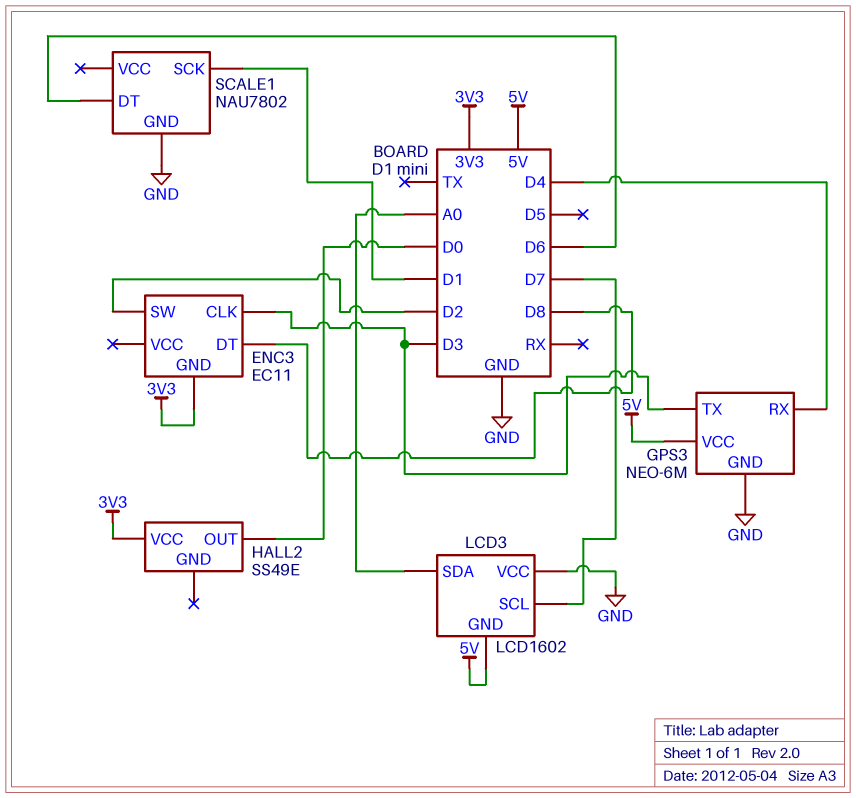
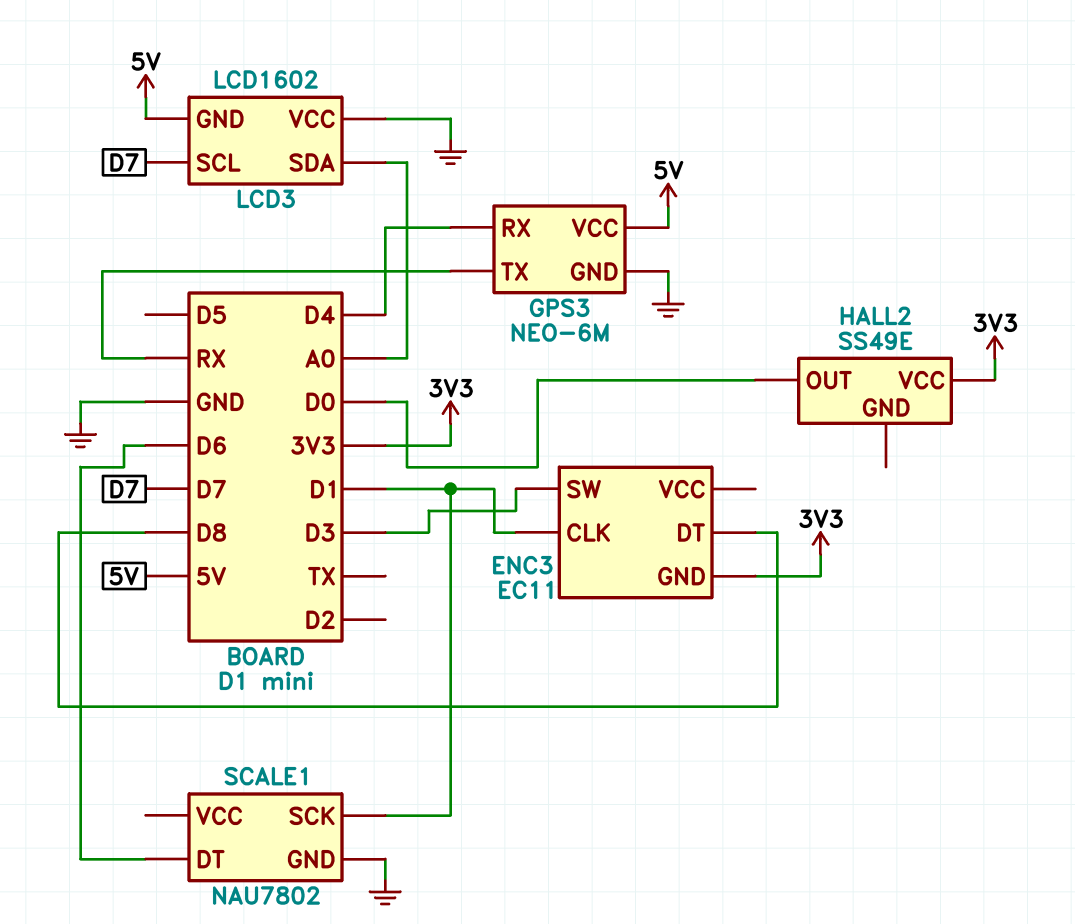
ENC3 pin CLK: D3 -> D1
ENC3 pin SW: D2 -> D3
GPS3 pin TX: D3 -> RX

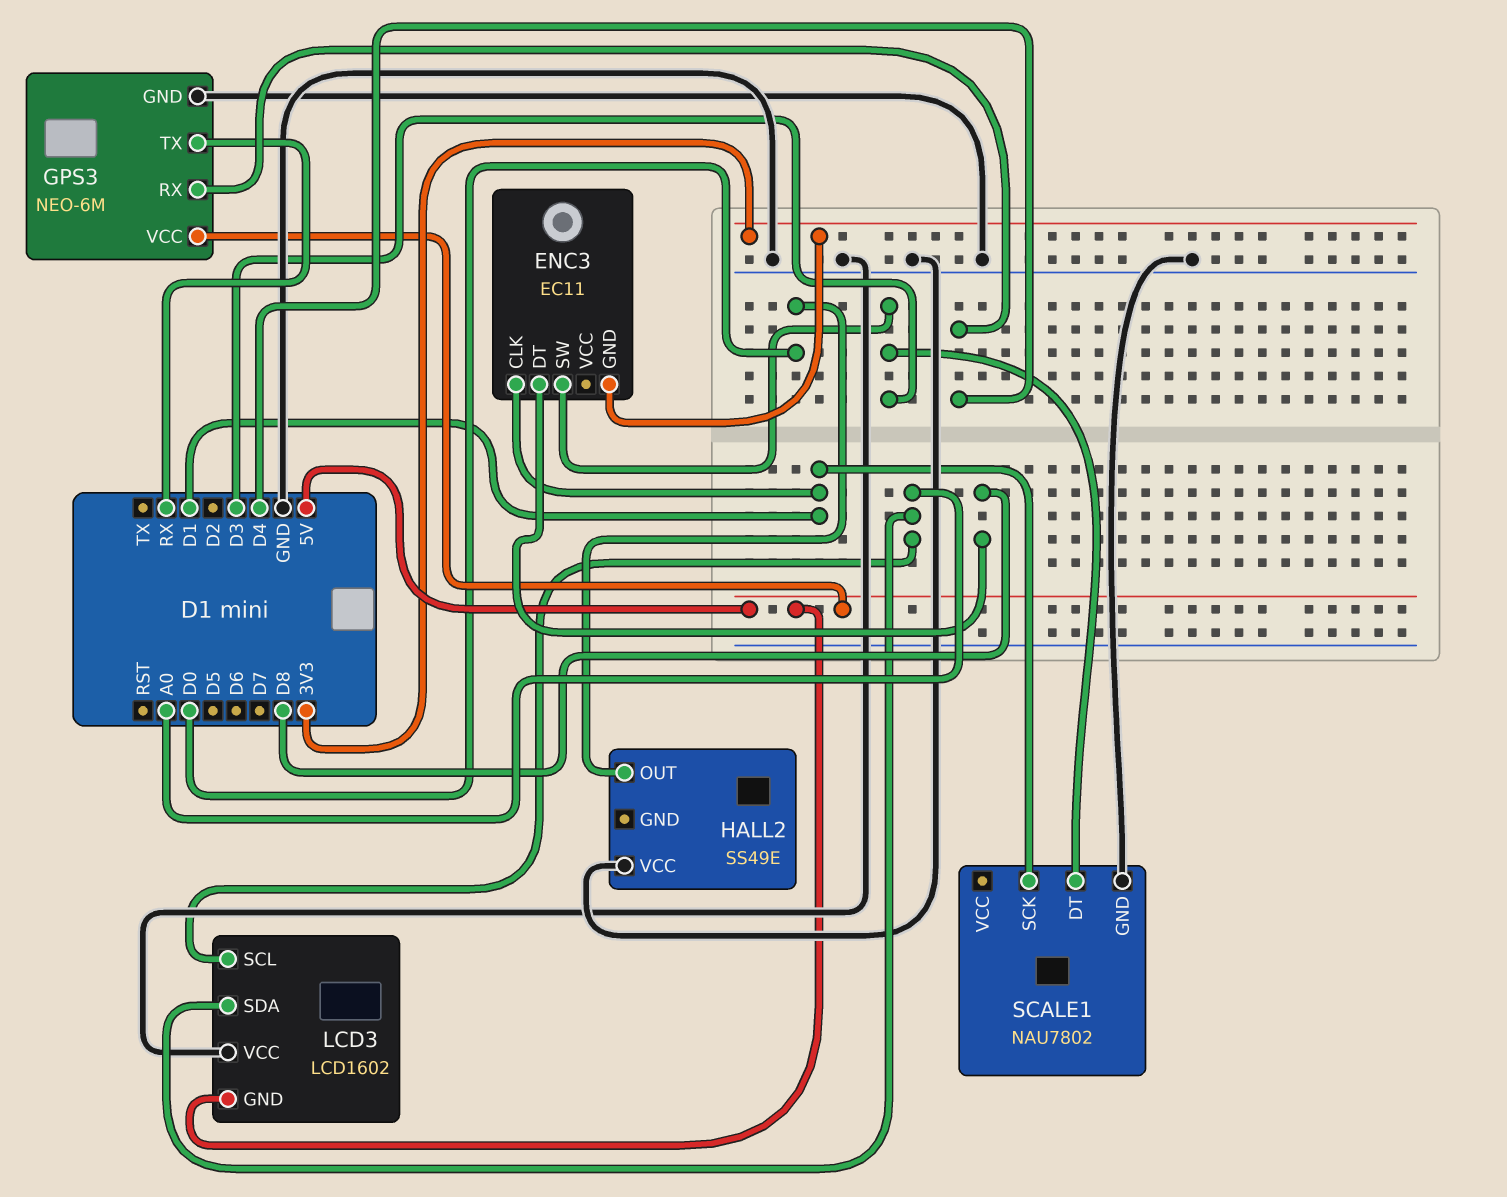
HALL2 pin VCC: 3V3 -> GND
LCD3 pin SCL: D7 -> A0
SCALE1 pin DT: D6 -> D3

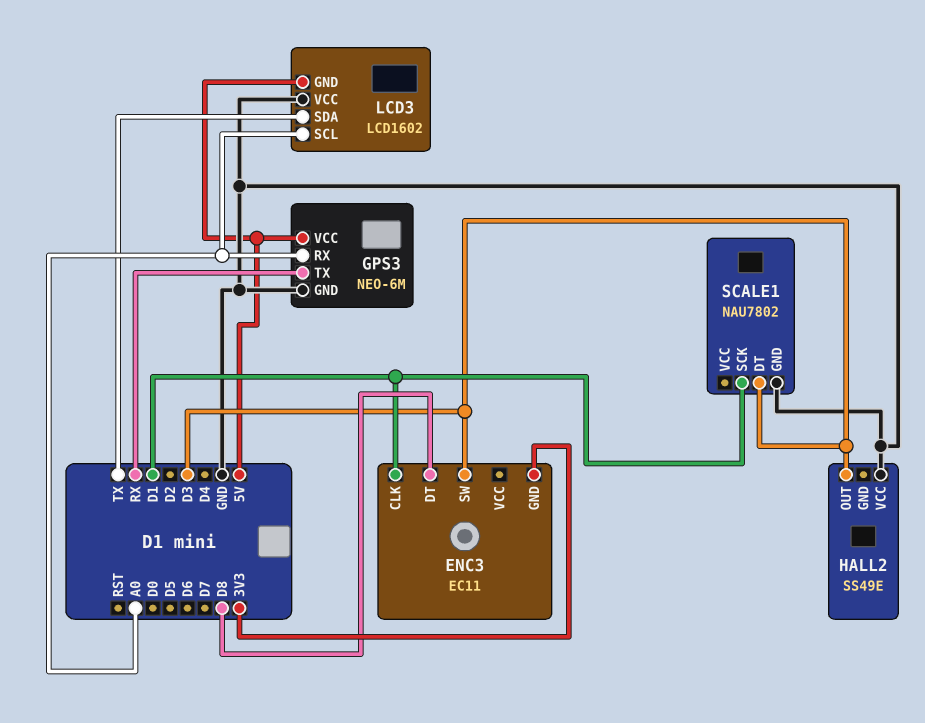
GPS3 pin RX: D4 -> A0
HALL2 pin OUT: D0 -> D3
LCD3 pin SDA: A0 -> TX

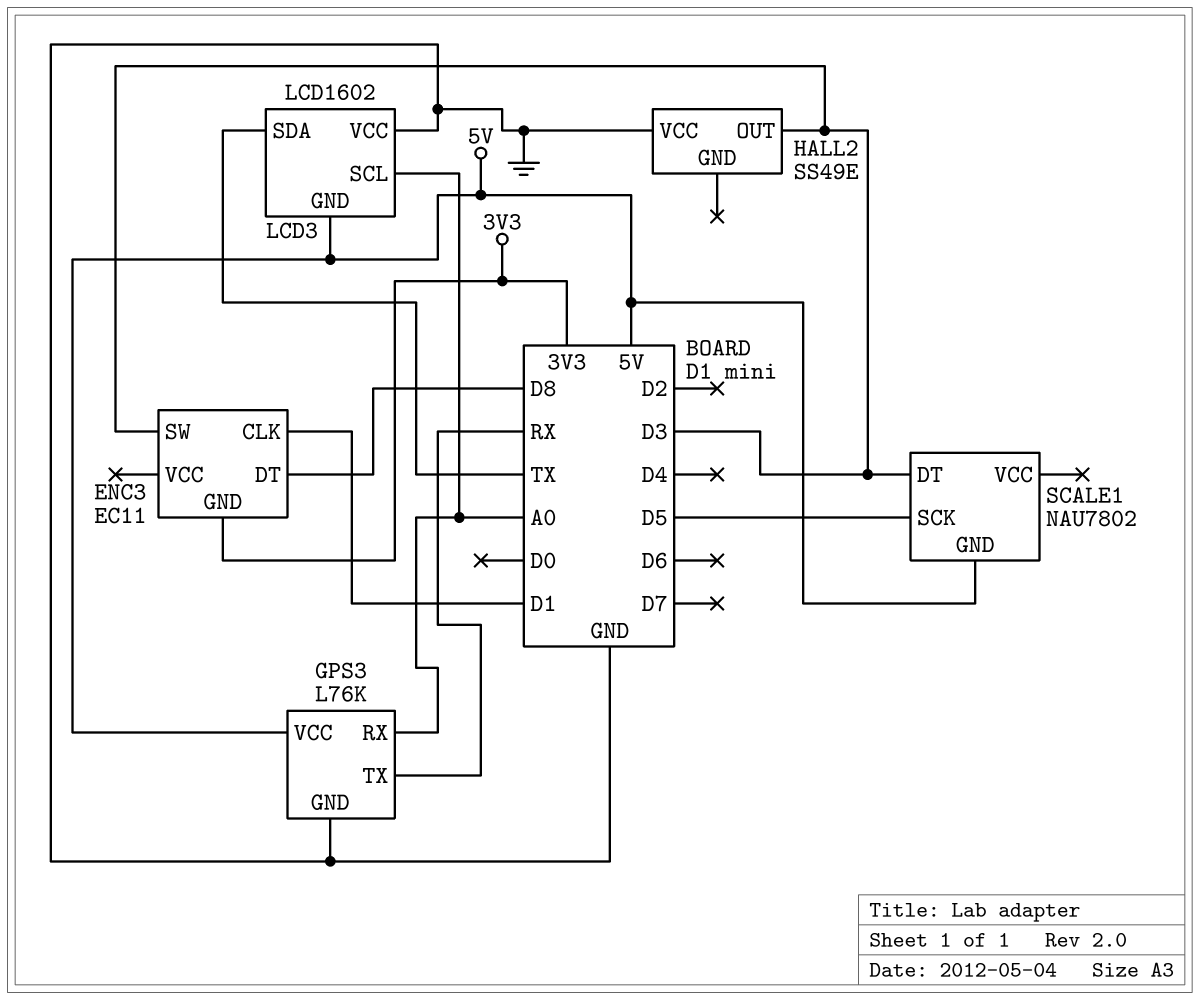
GPS3: NEO-6M -> L76K
SCALE1 pin GND: GND -> 5V
SCALE1 pin SCK: D1 -> D5

